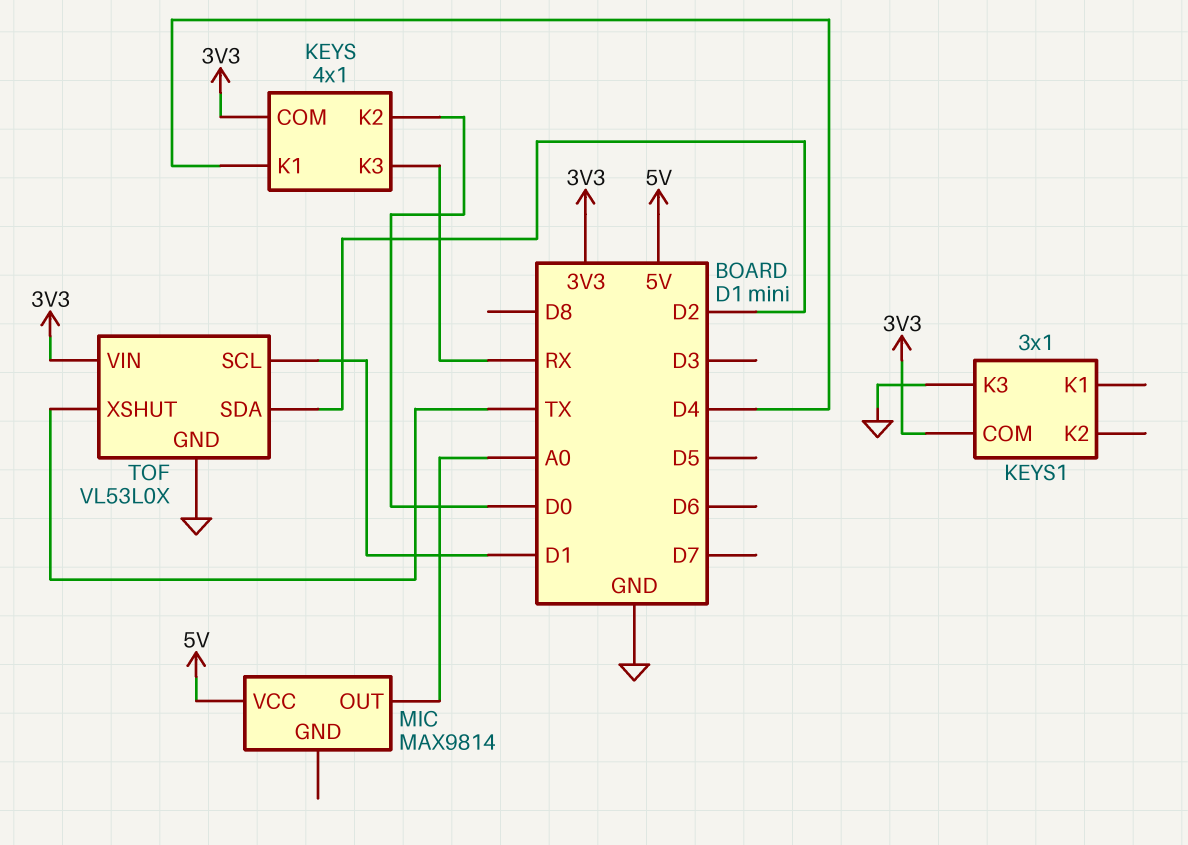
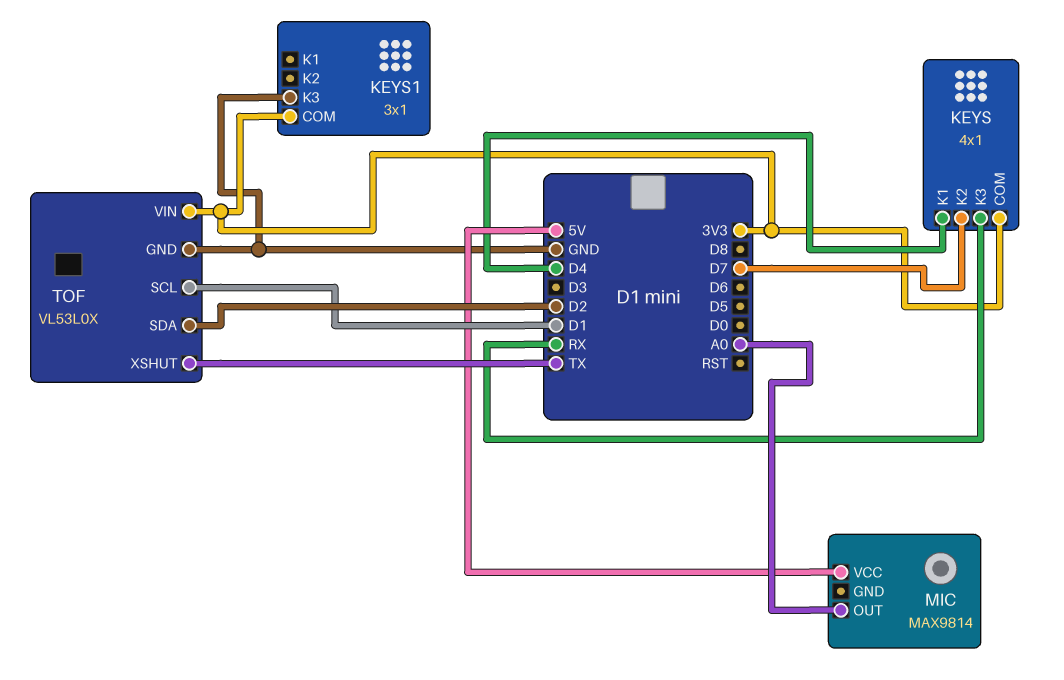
KEYS pin K2: D0 -> D7

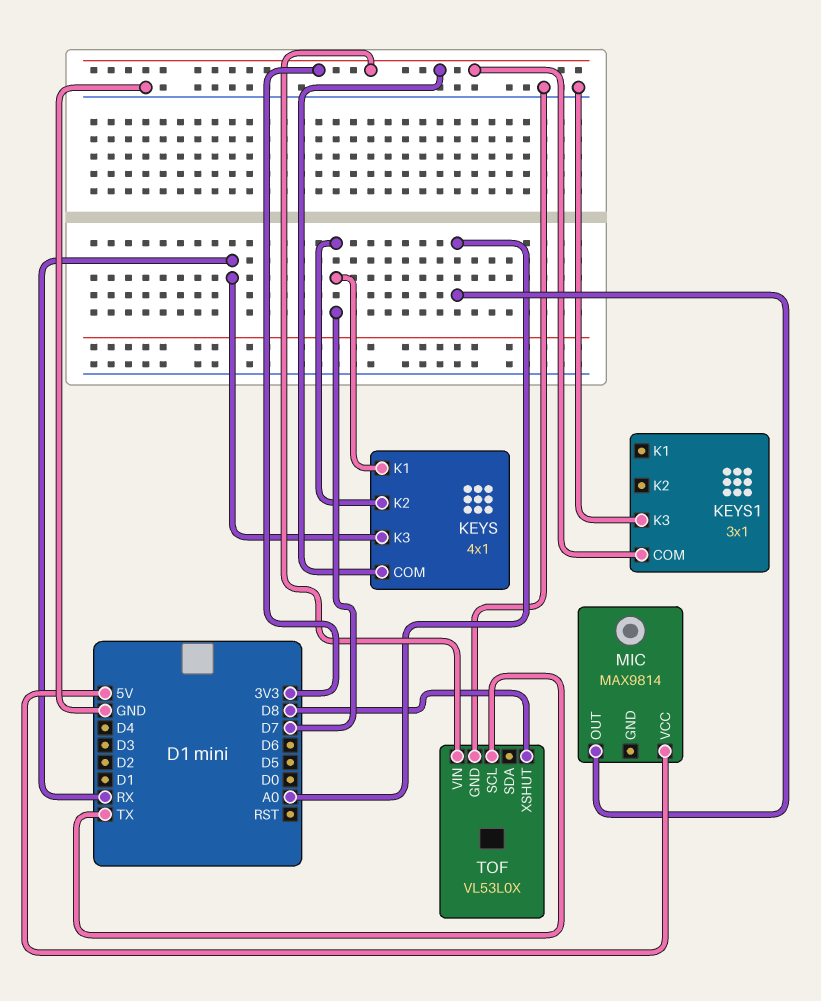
KEYS pin K1: D4 -> D7
TOF pin SCL: D1 -> TX
TOF pin SDA: D2 -> none
TOF pin XSHUT: TX -> D8

